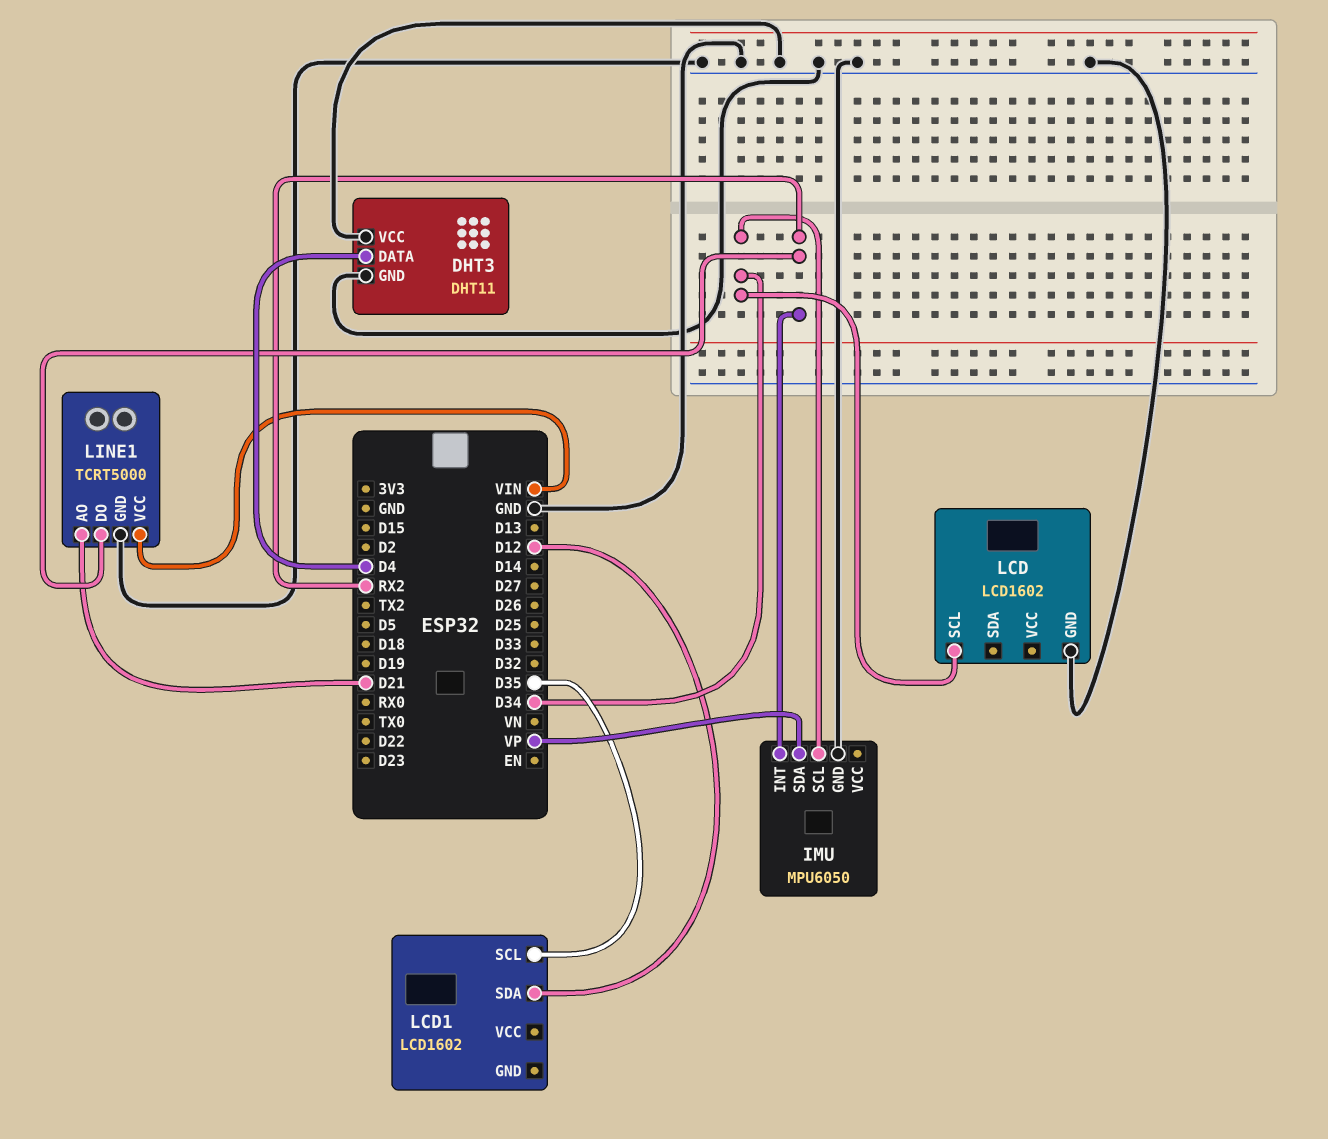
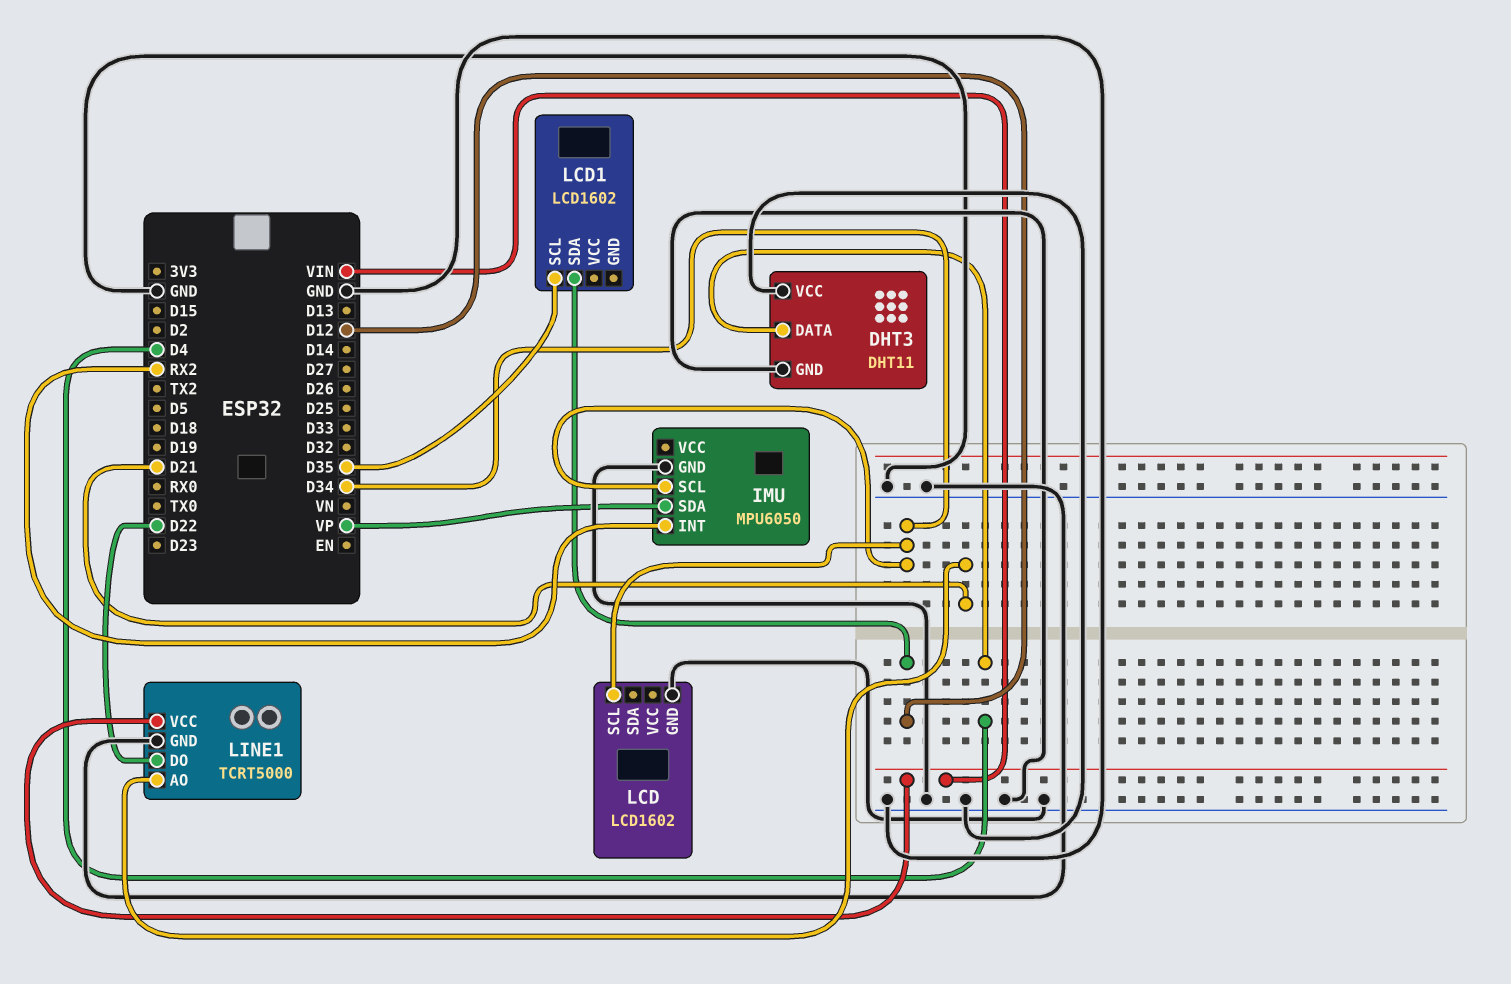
LINE1 pin DO: RX2 -> D22

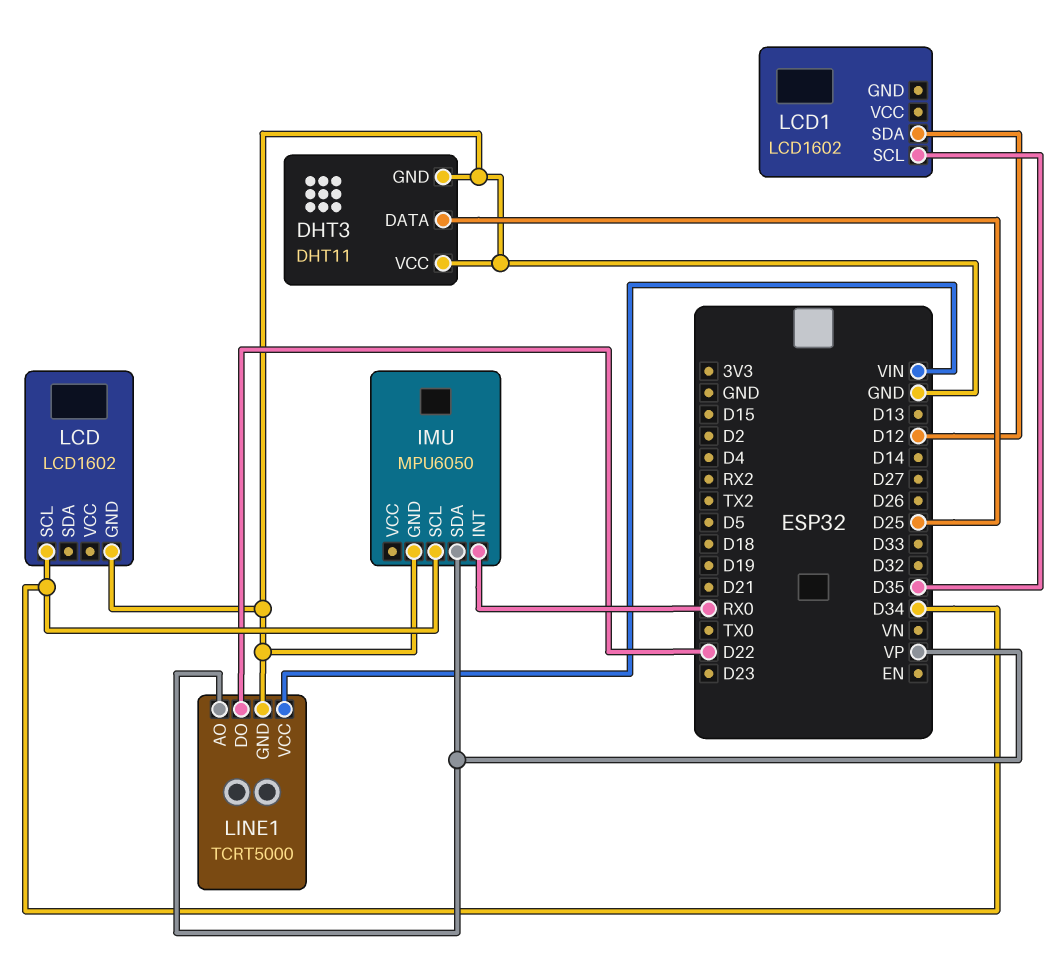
DHT3 pin DATA: D4 -> D25
IMU pin INT: RX2 -> RX0
LINE1 pin AO: D21 -> VP

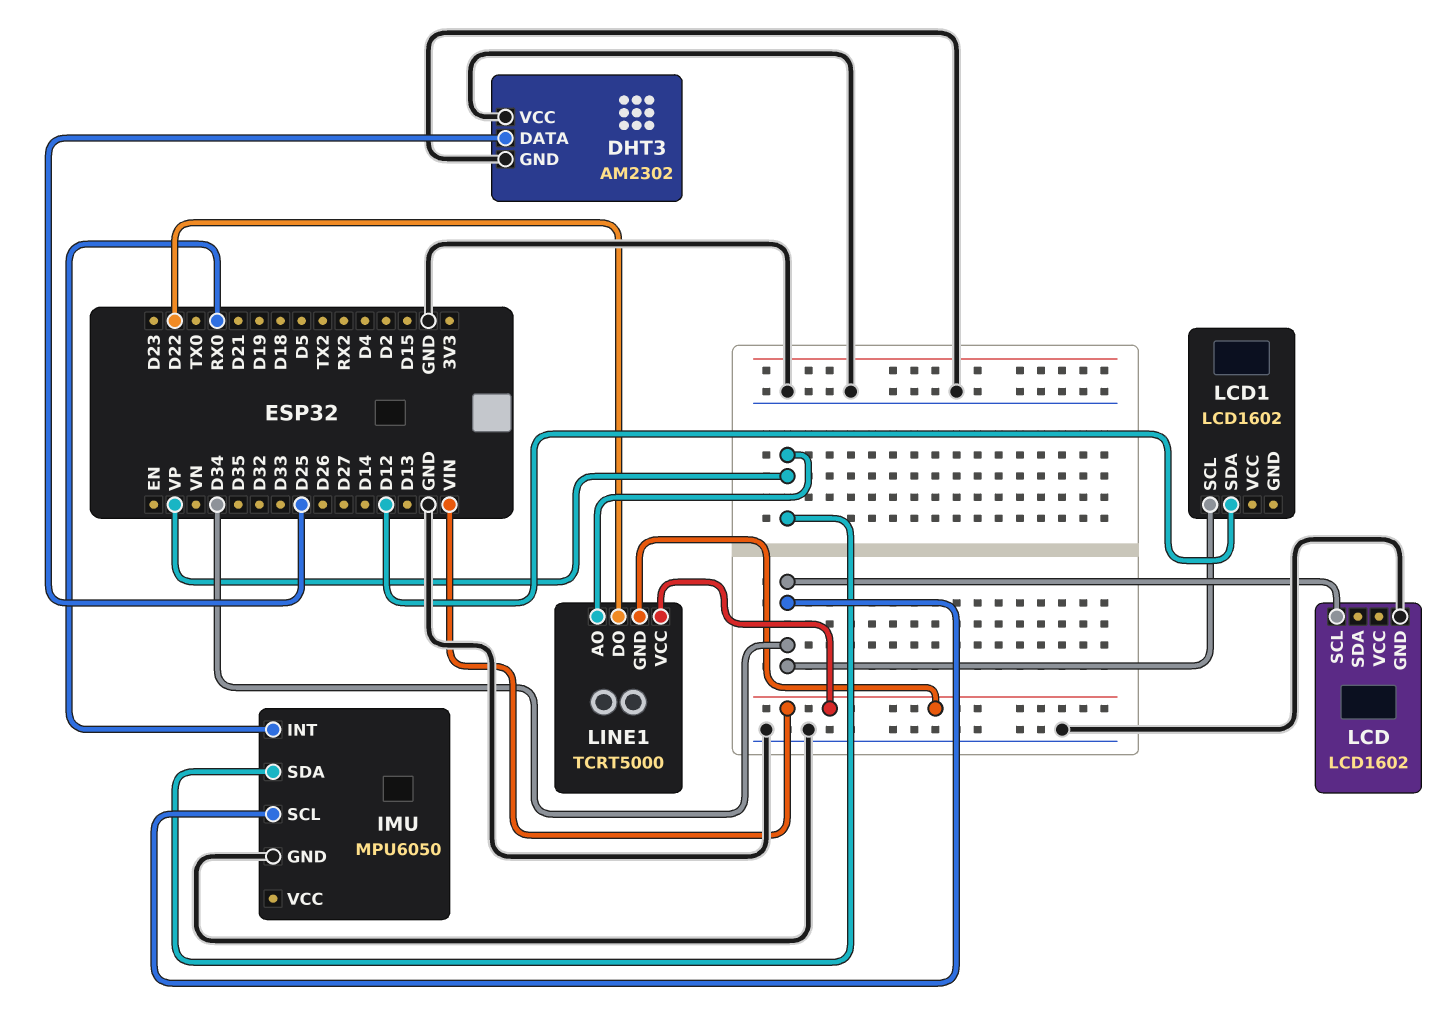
DHT3: DHT11 -> AM2302
LCD1 pin SCL: D35 -> D34
LINE1 pin GND: GND -> VIN

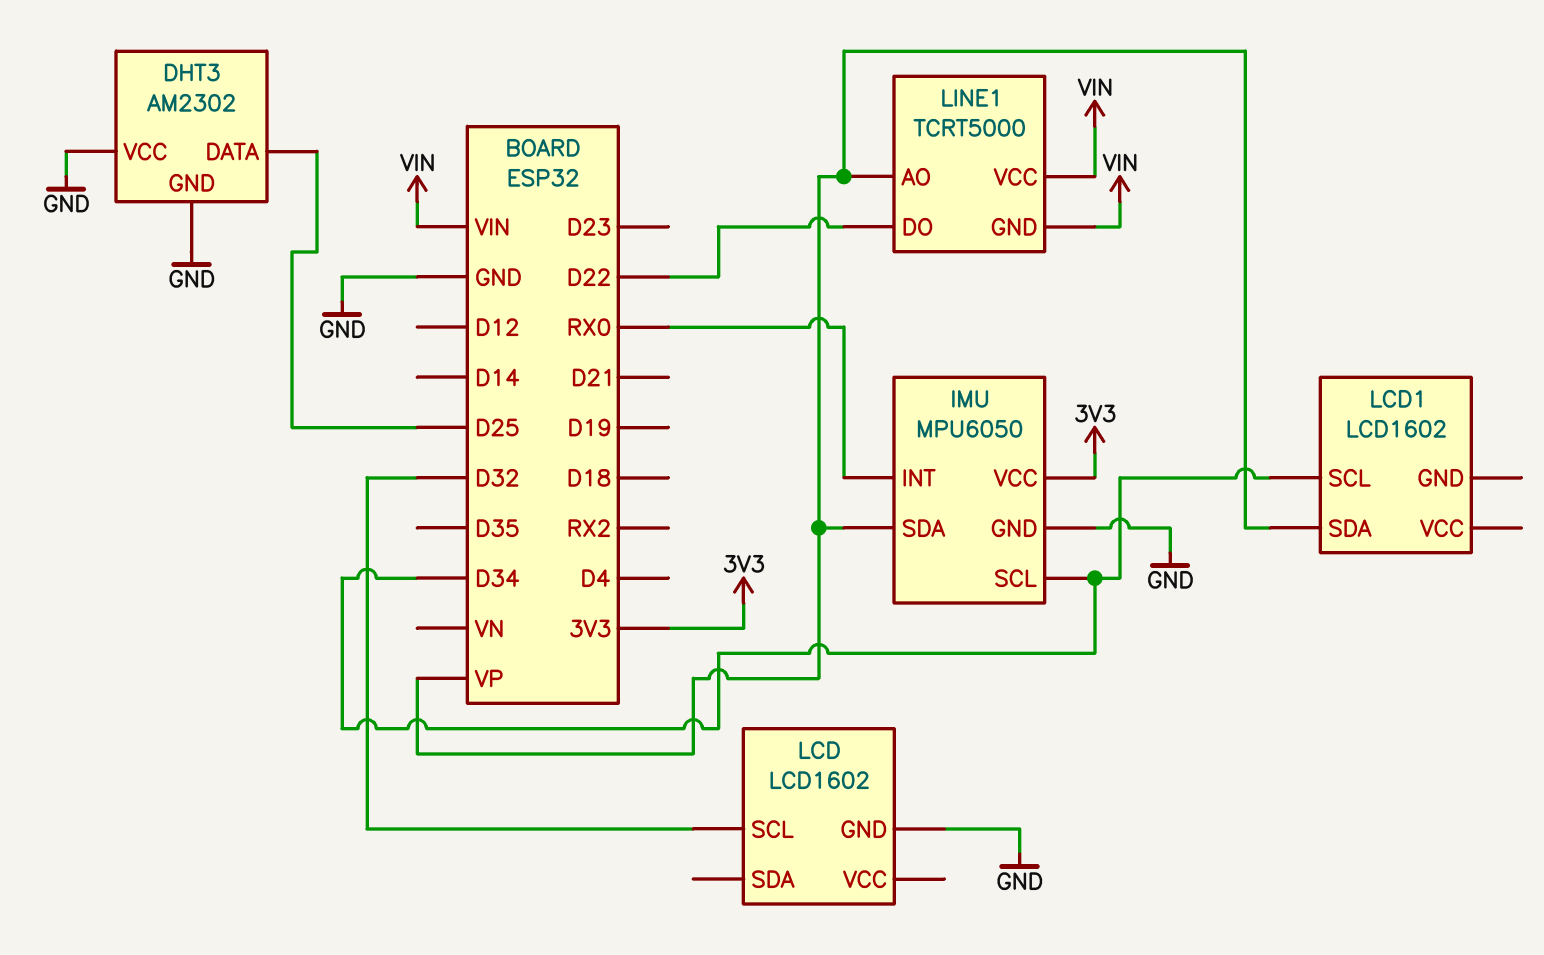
IMU pin VCC: none -> 3V3
LCD pin SCL: D34 -> D32
LCD1 pin SDA: D12 -> VP

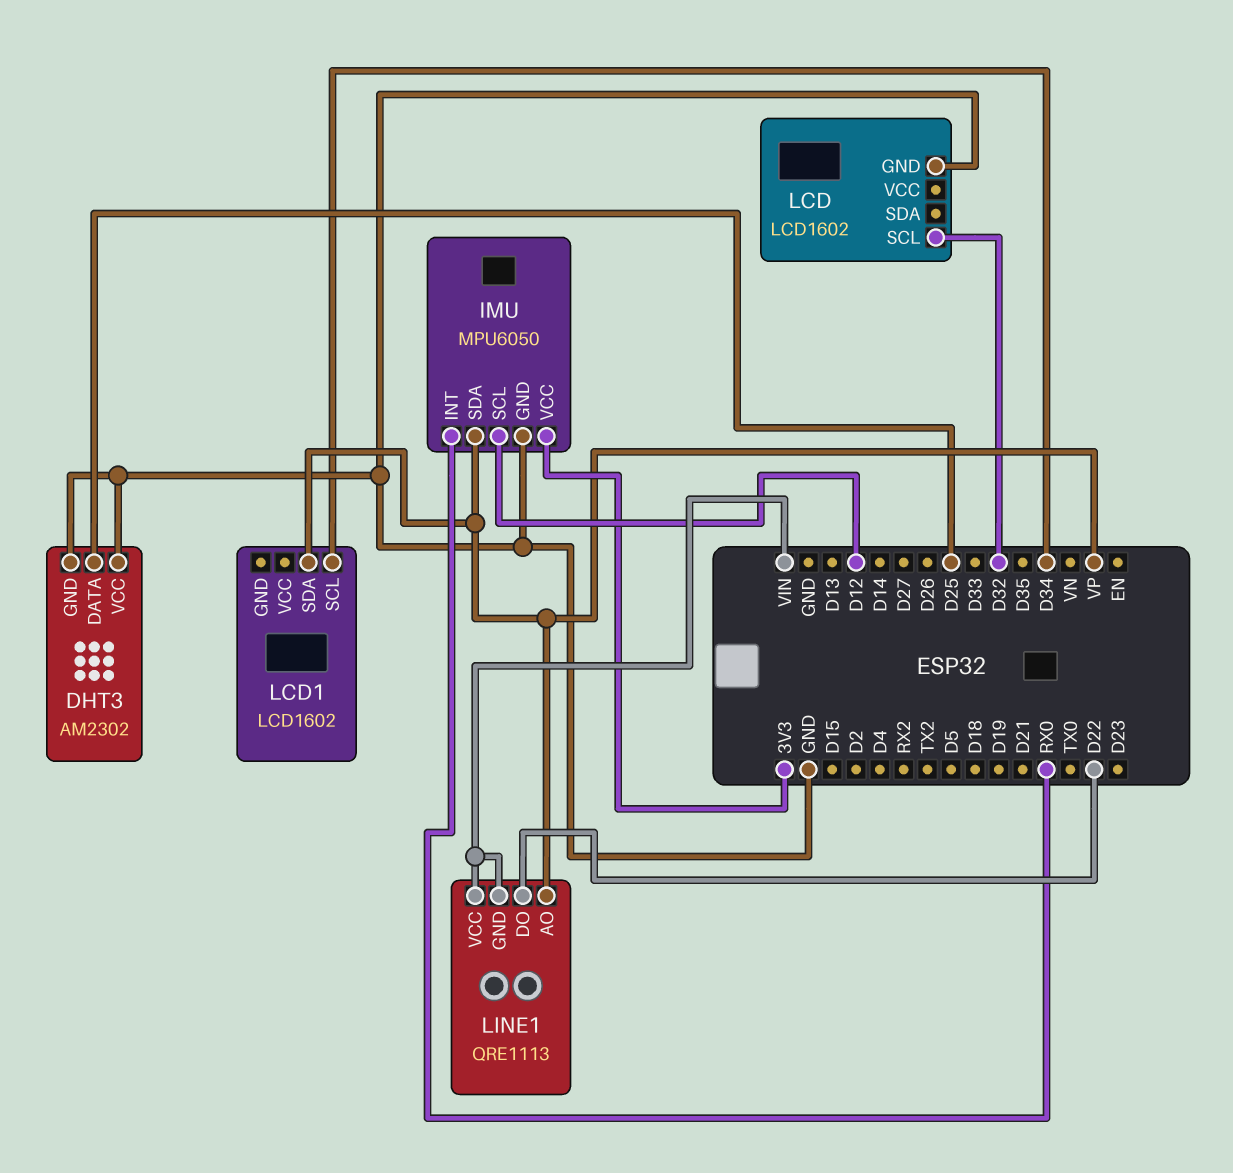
IMU pin SCL: D34 -> D12
LINE1: TCRT5000 -> QRE1113

